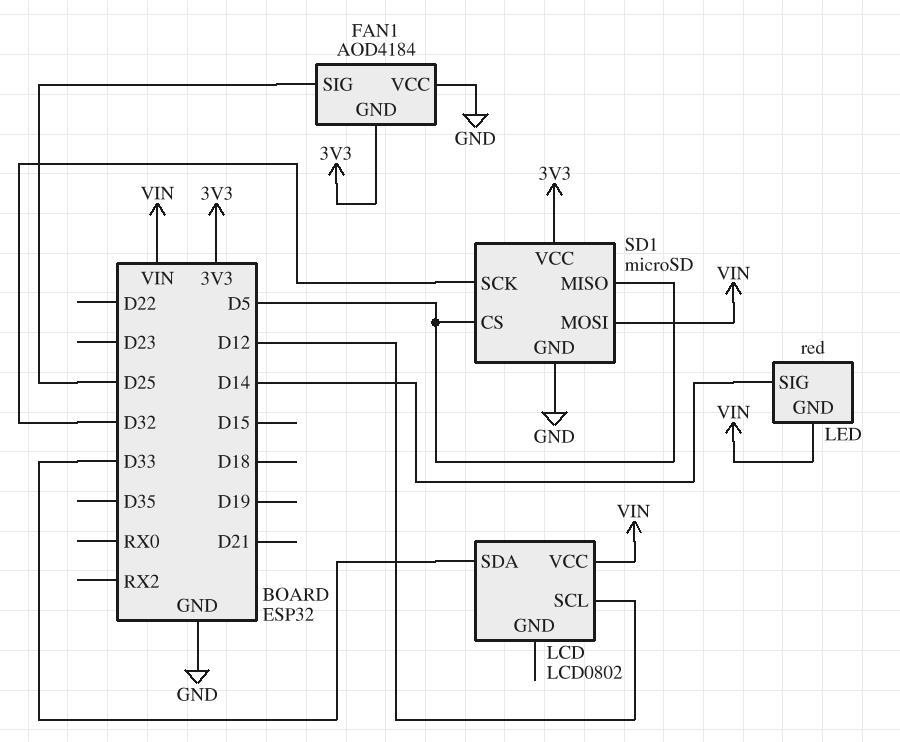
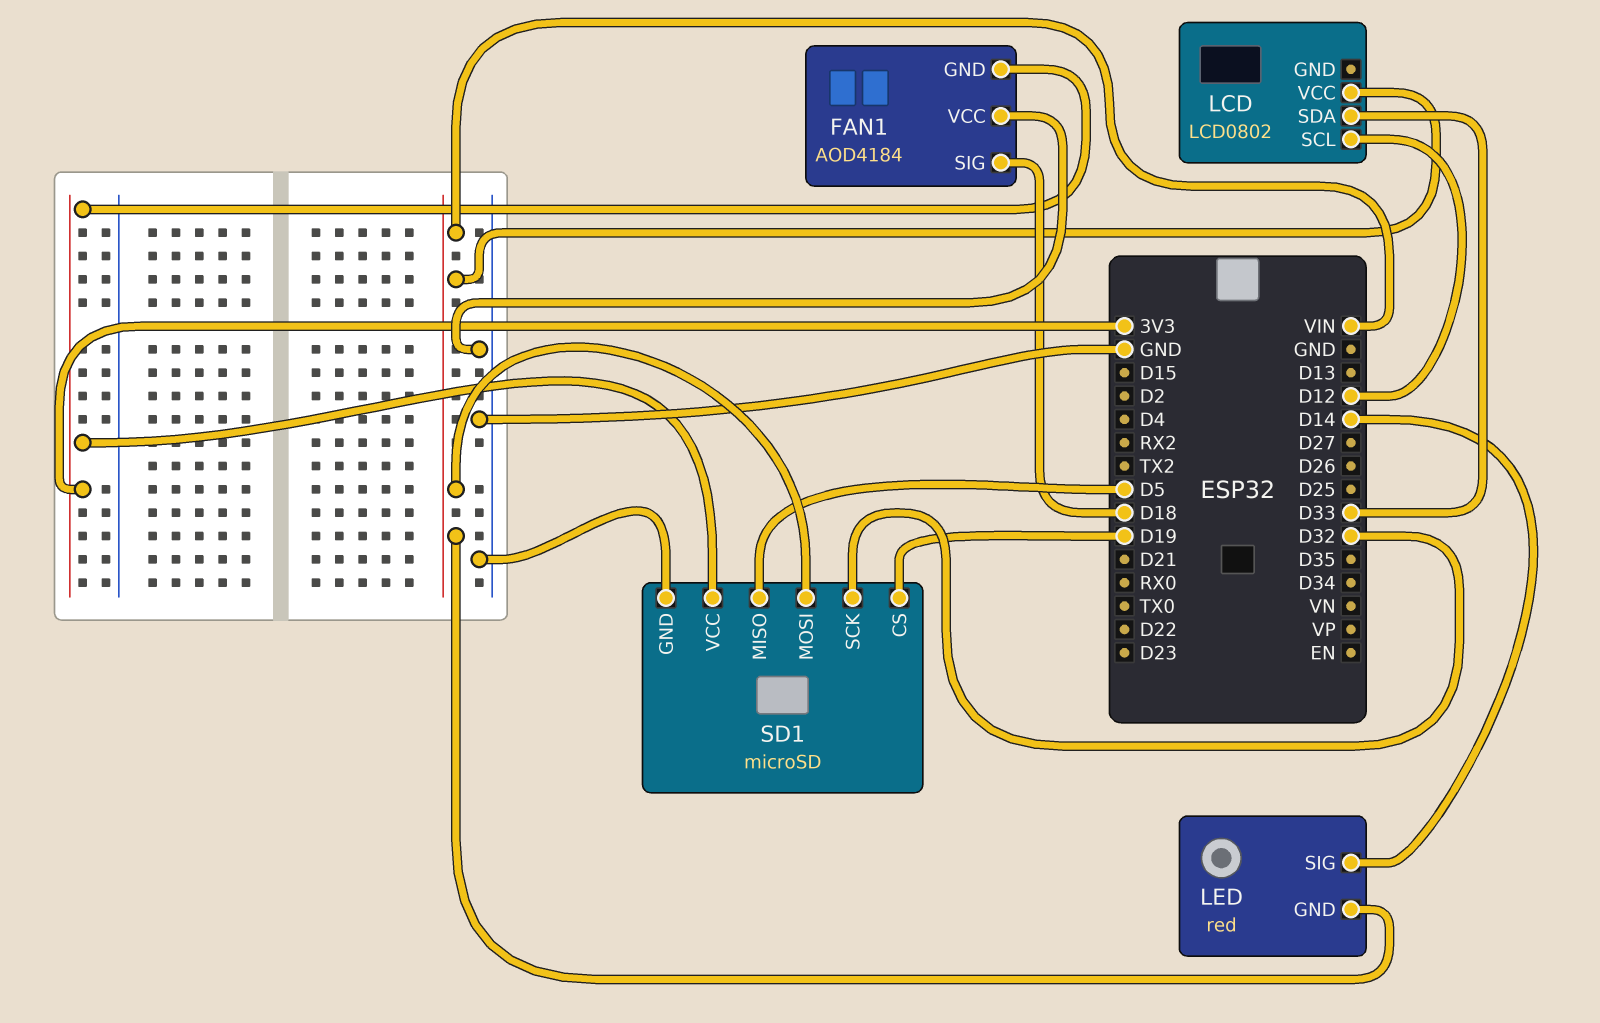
FAN1 pin SIG: D25 -> D18
SD1 pin CS: D5 -> D19

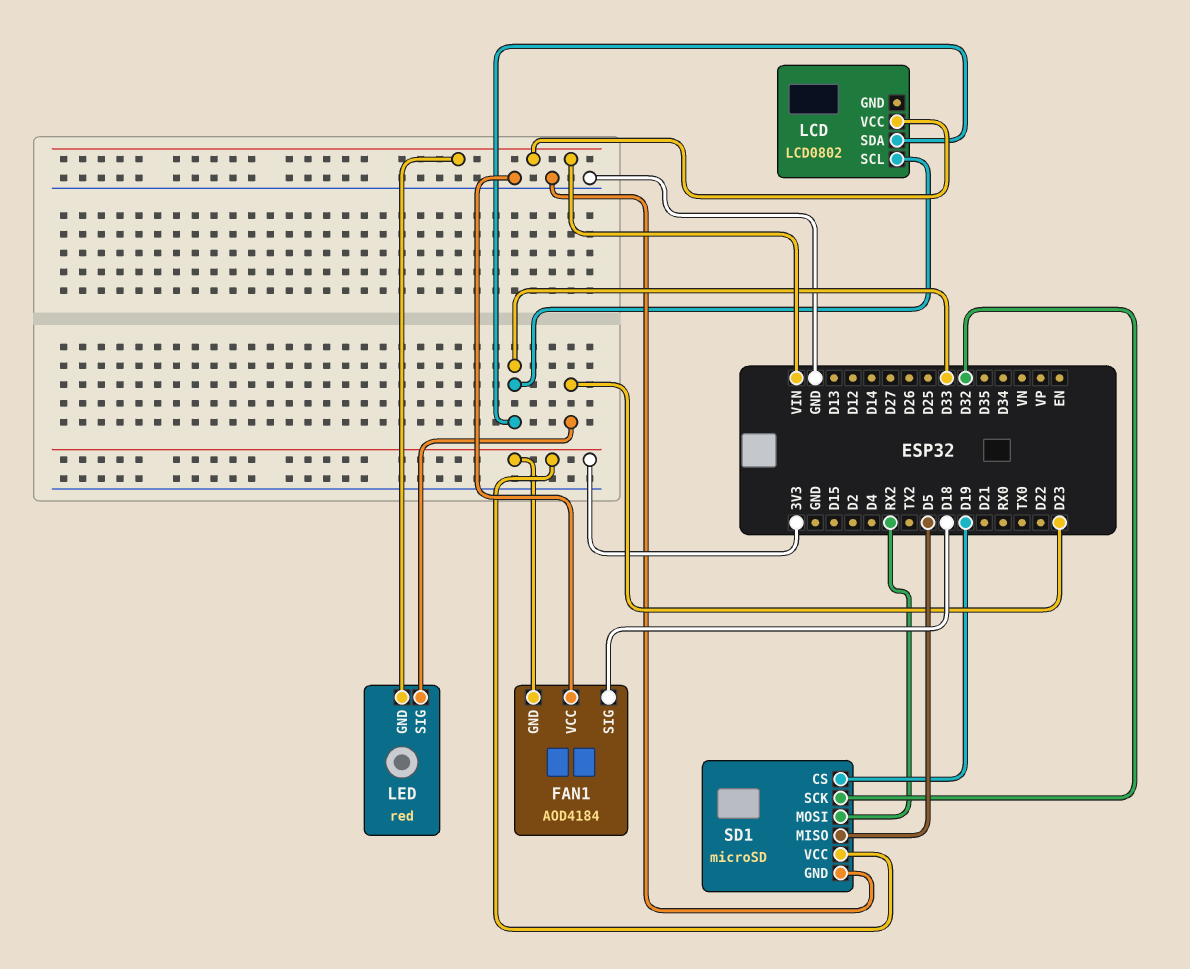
LCD pin SCL: D12 -> D33
LED pin SIG: D14 -> D23
SD1 pin MOSI: VIN -> RX2

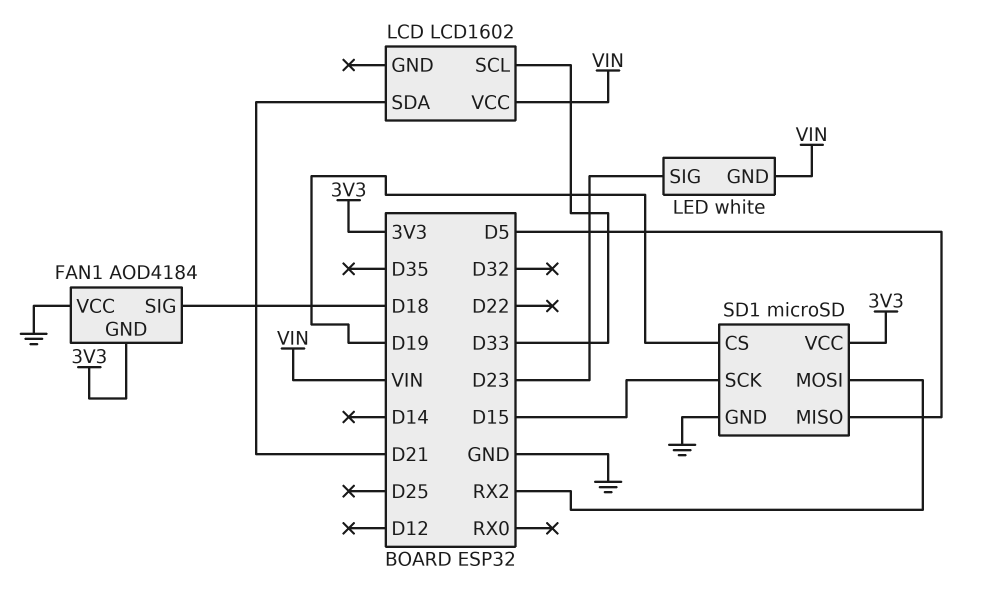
LCD: LCD0802 -> LCD1602
LCD pin SDA: D33 -> D21
LED: red -> white
SD1 pin SCK: D32 -> D15

